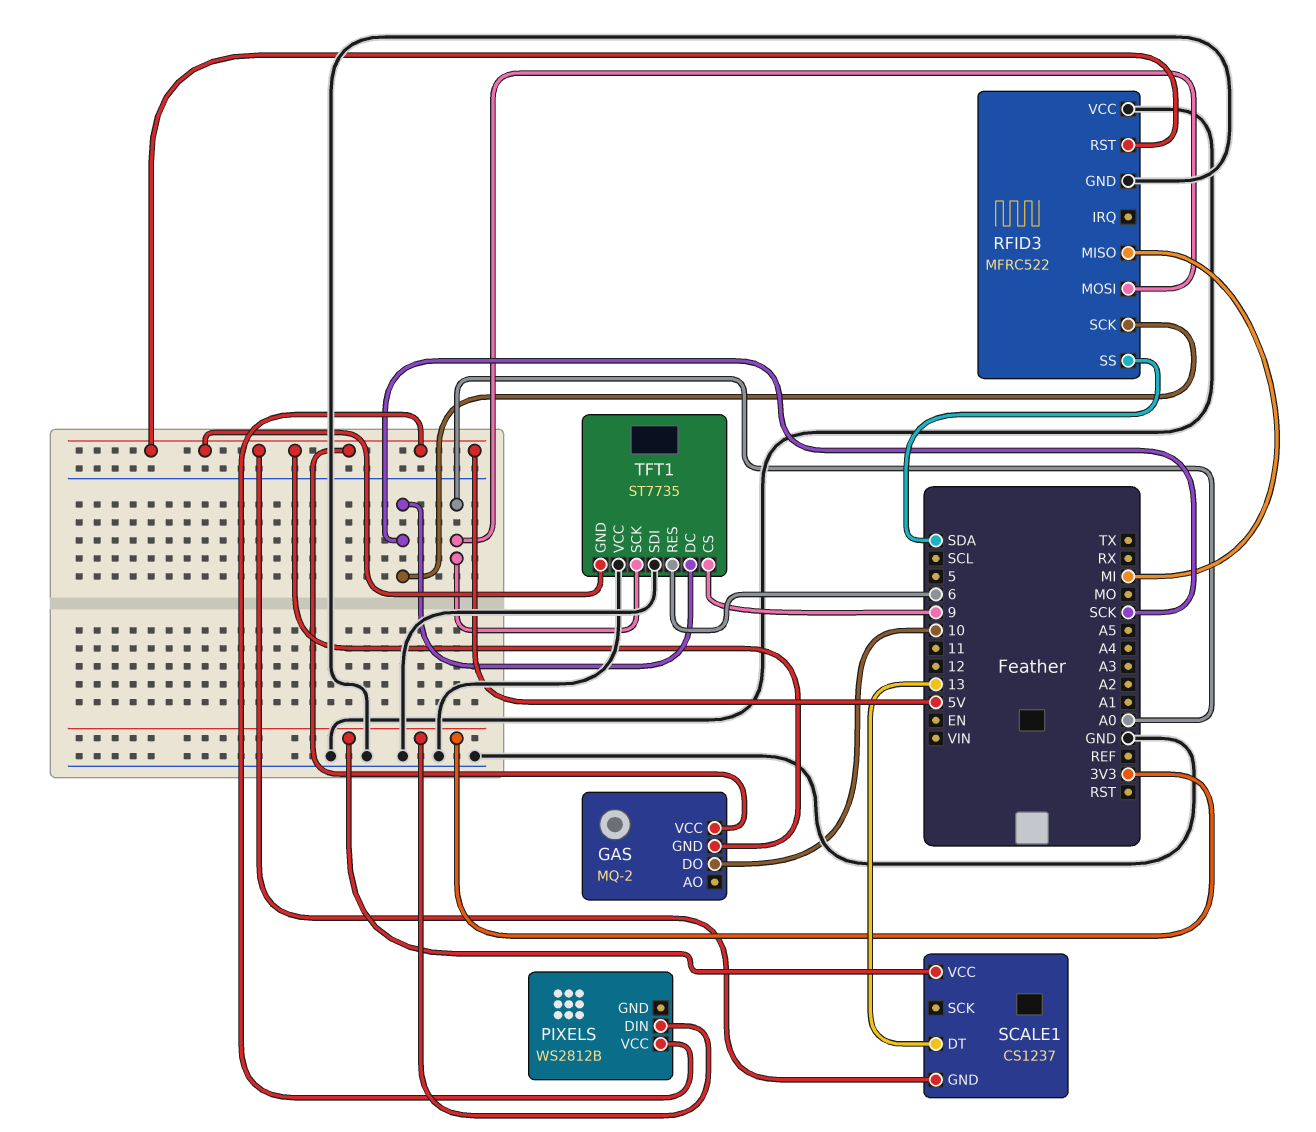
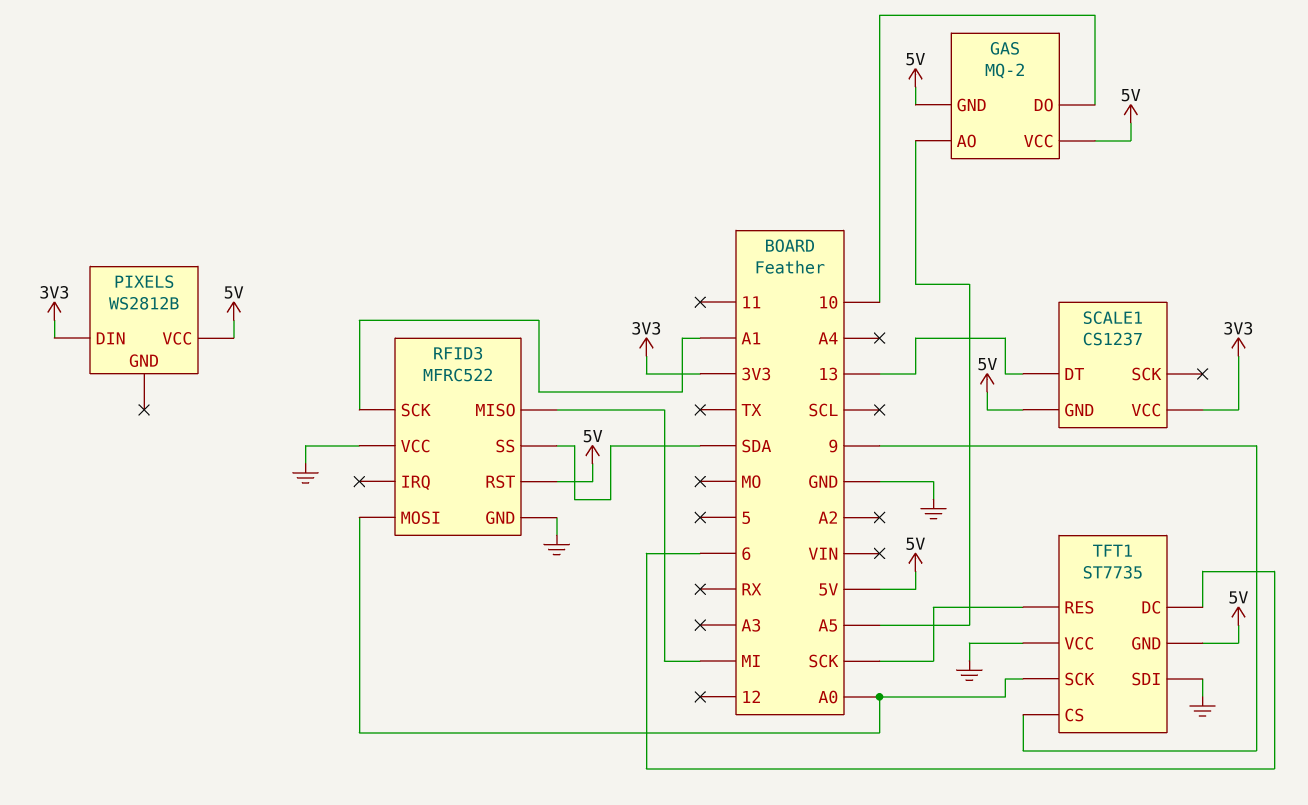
GAS pin AO: none -> A5
RFID3 pin SCK: SCK -> A1
TFT1 pin DC: SCK -> 6
TFT1 pin RES: 6 -> SCK

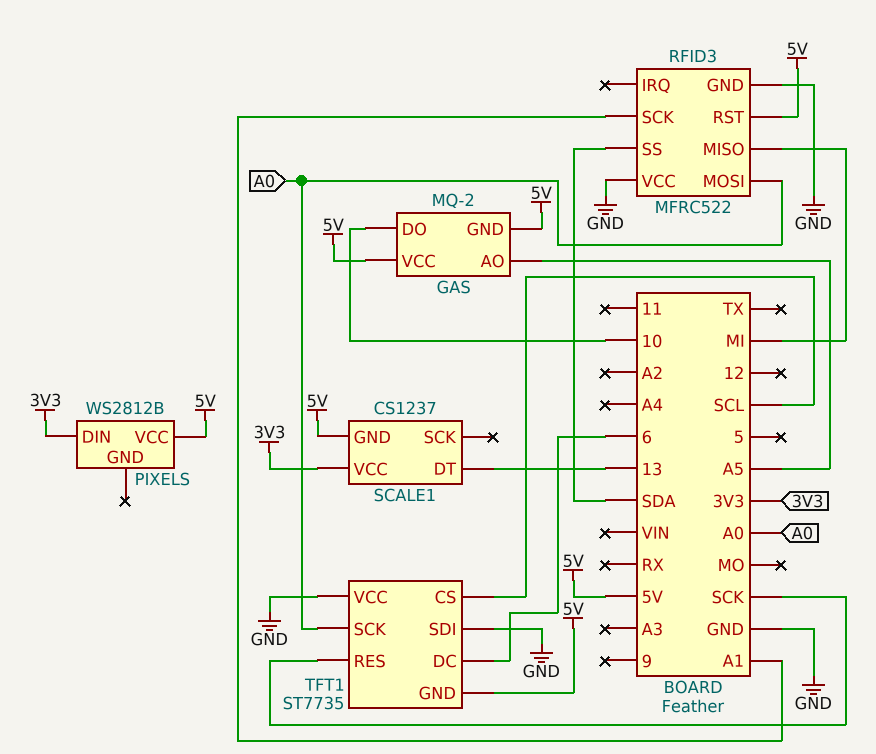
TFT1 pin CS: 9 -> SCL

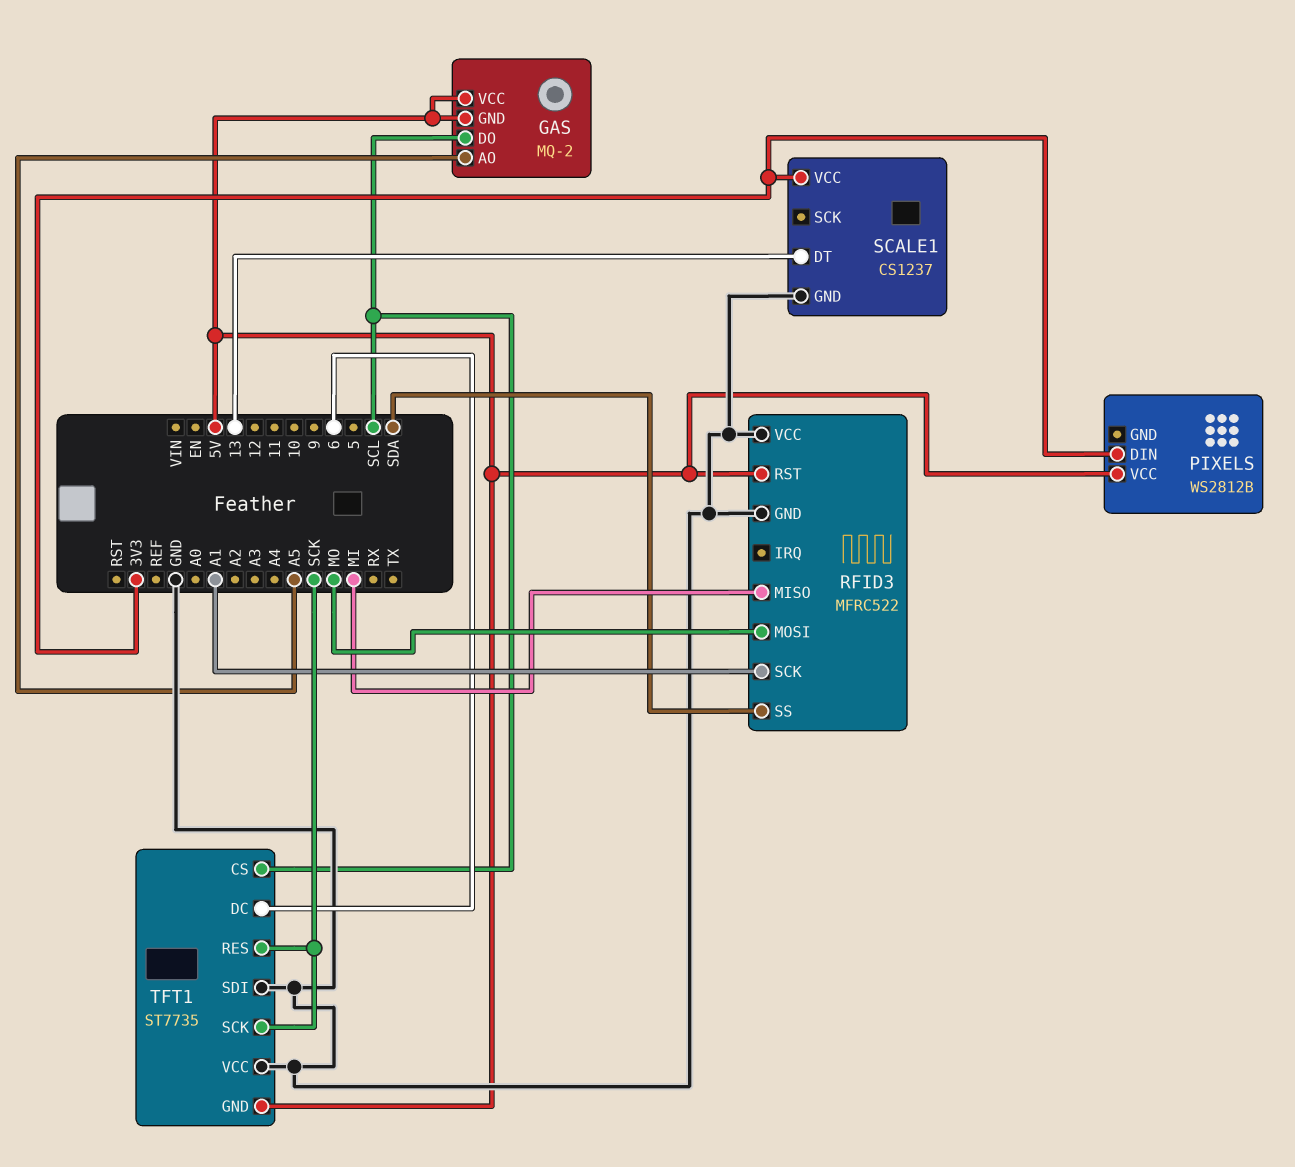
GAS pin DO: 10 -> SCL
RFID3 pin MOSI: A0 -> MO
SCALE1 pin GND: 5V -> GND
TFT1 pin SCK: A0 -> SCK

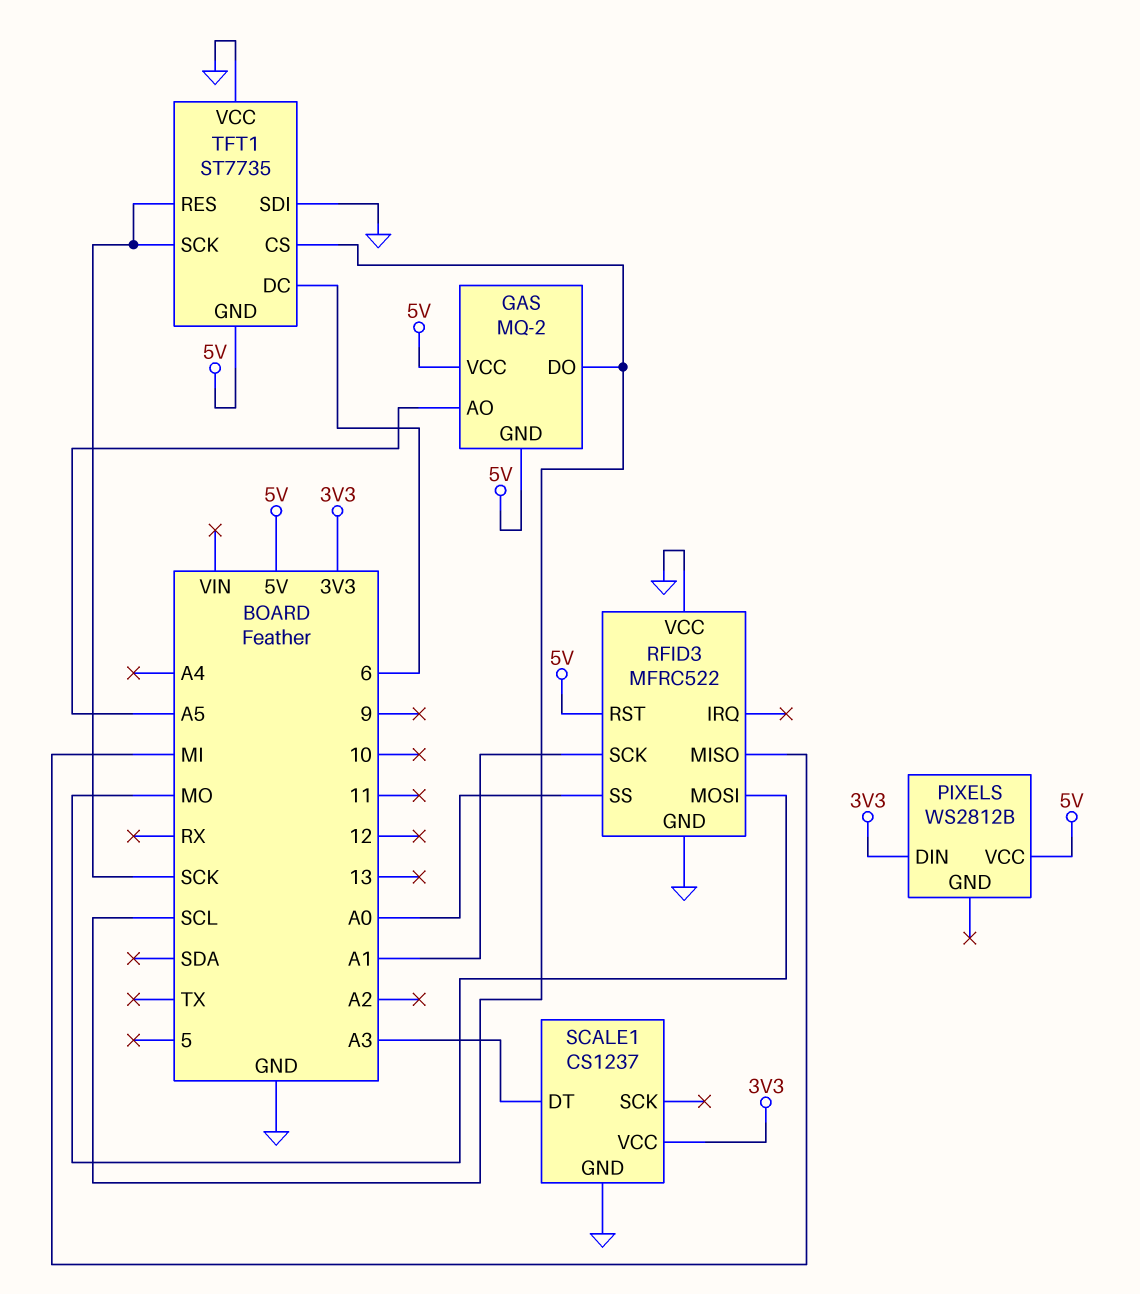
RFID3 pin SS: SDA -> A0
SCALE1 pin DT: 13 -> A3

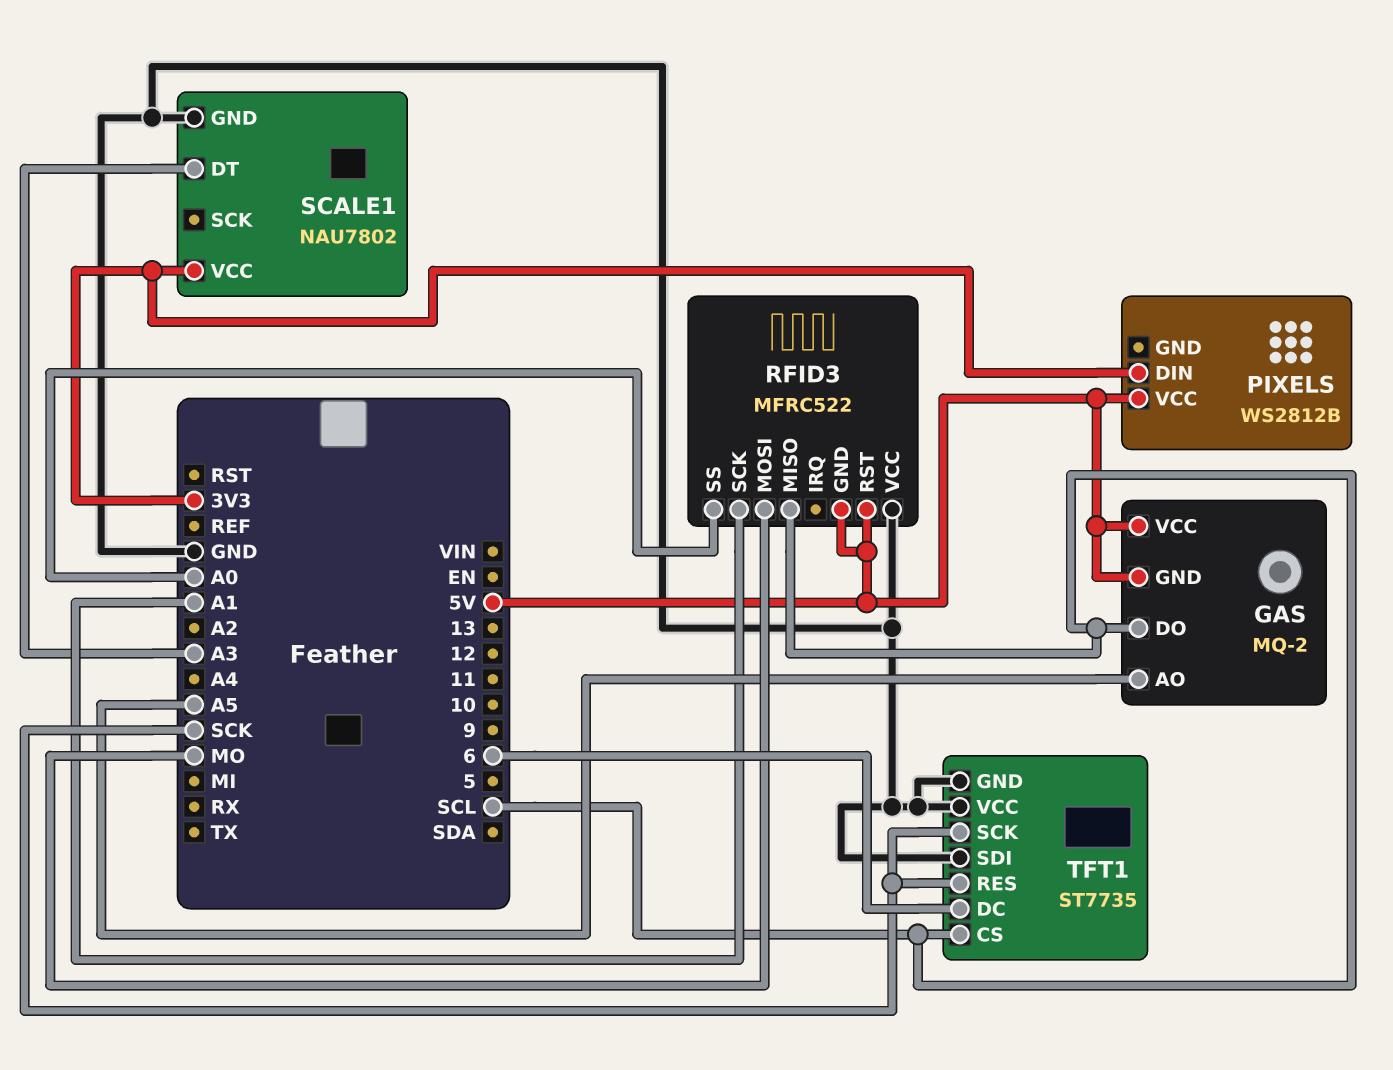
RFID3 pin GND: GND -> 5V
RFID3 pin MISO: MI -> SCL
SCALE1: CS1237 -> NAU7802
TFT1 pin GND: 5V -> GND

